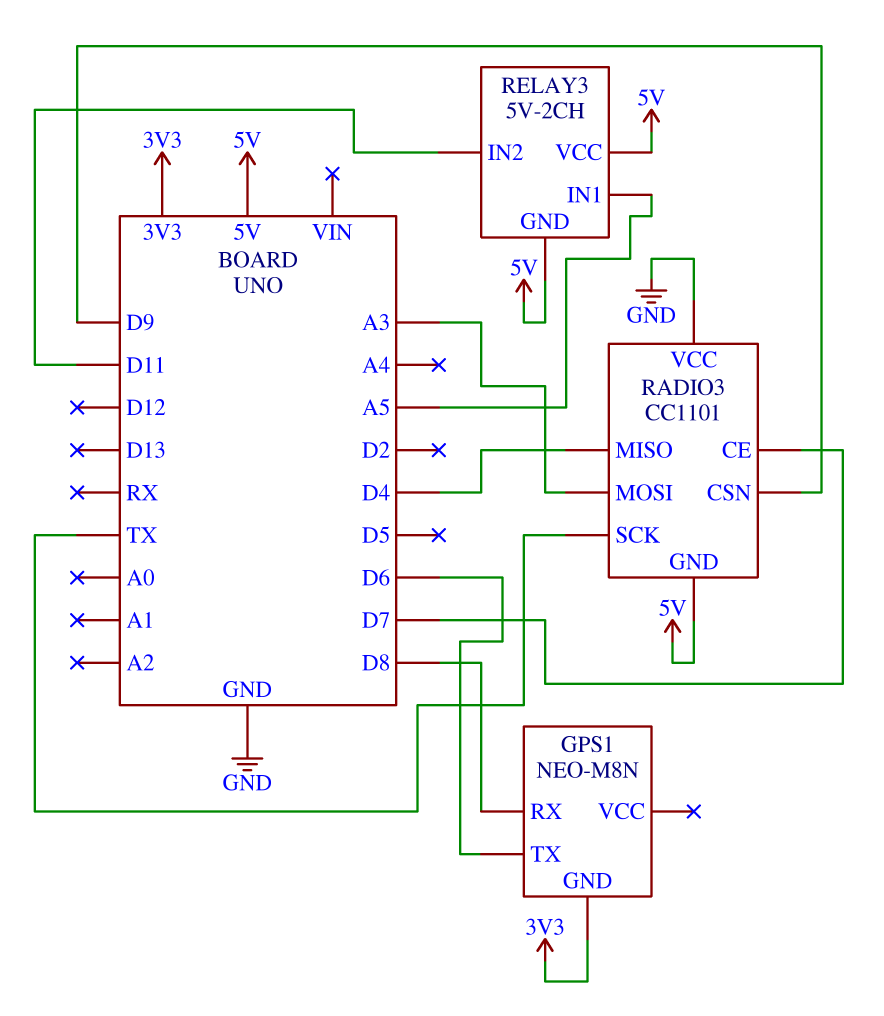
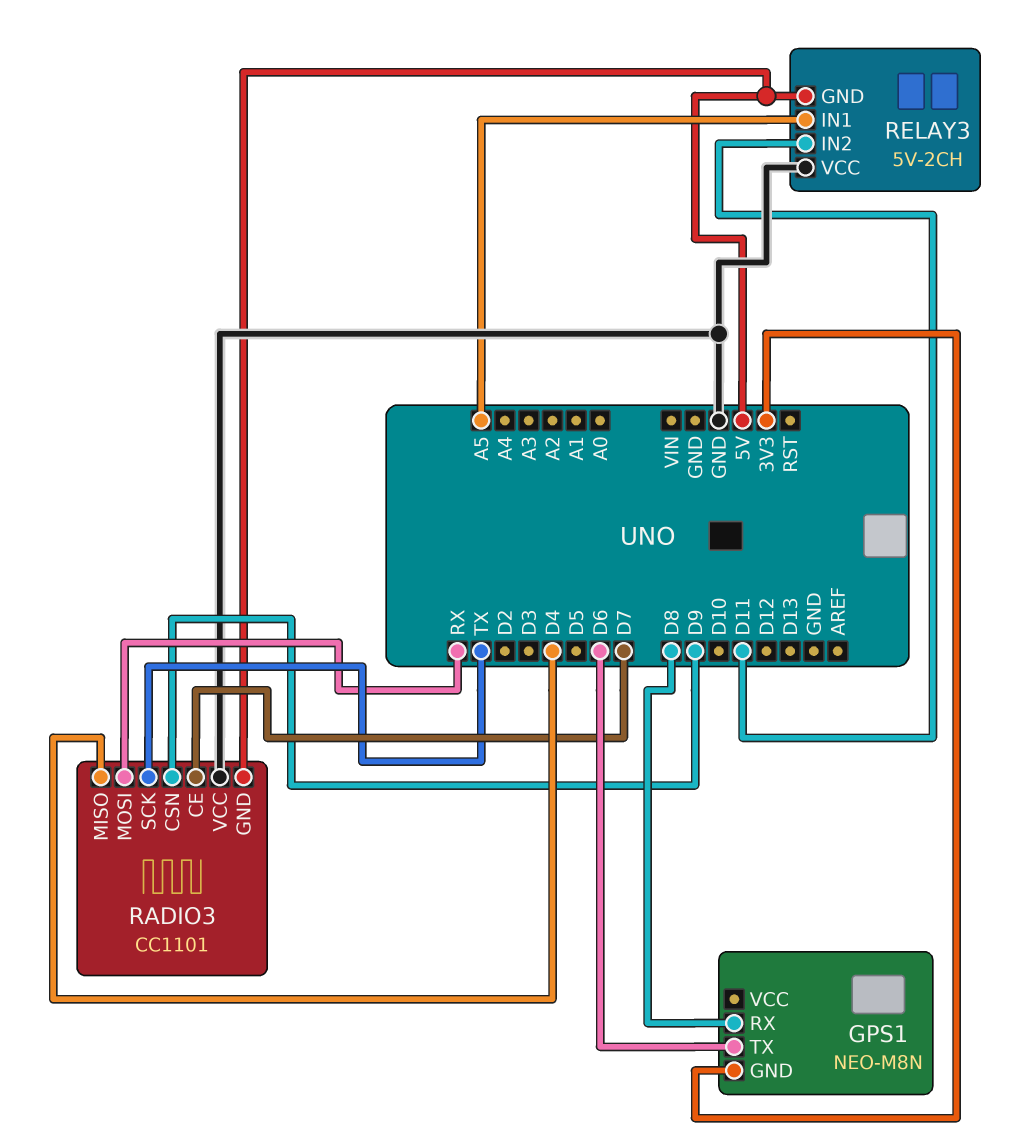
RADIO3 pin MOSI: A3 -> RX
RELAY3 pin VCC: 5V -> GND

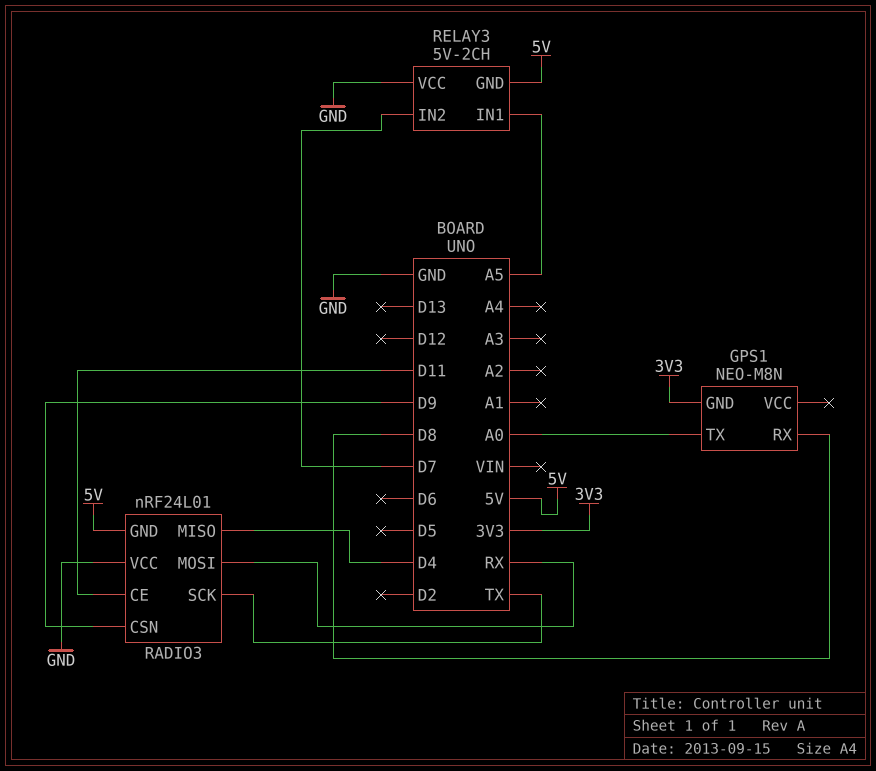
GPS1 pin TX: D6 -> A0
RADIO3: CC1101 -> nRF24L01
RADIO3 pin CE: D7 -> D11
RELAY3 pin IN2: D11 -> D7

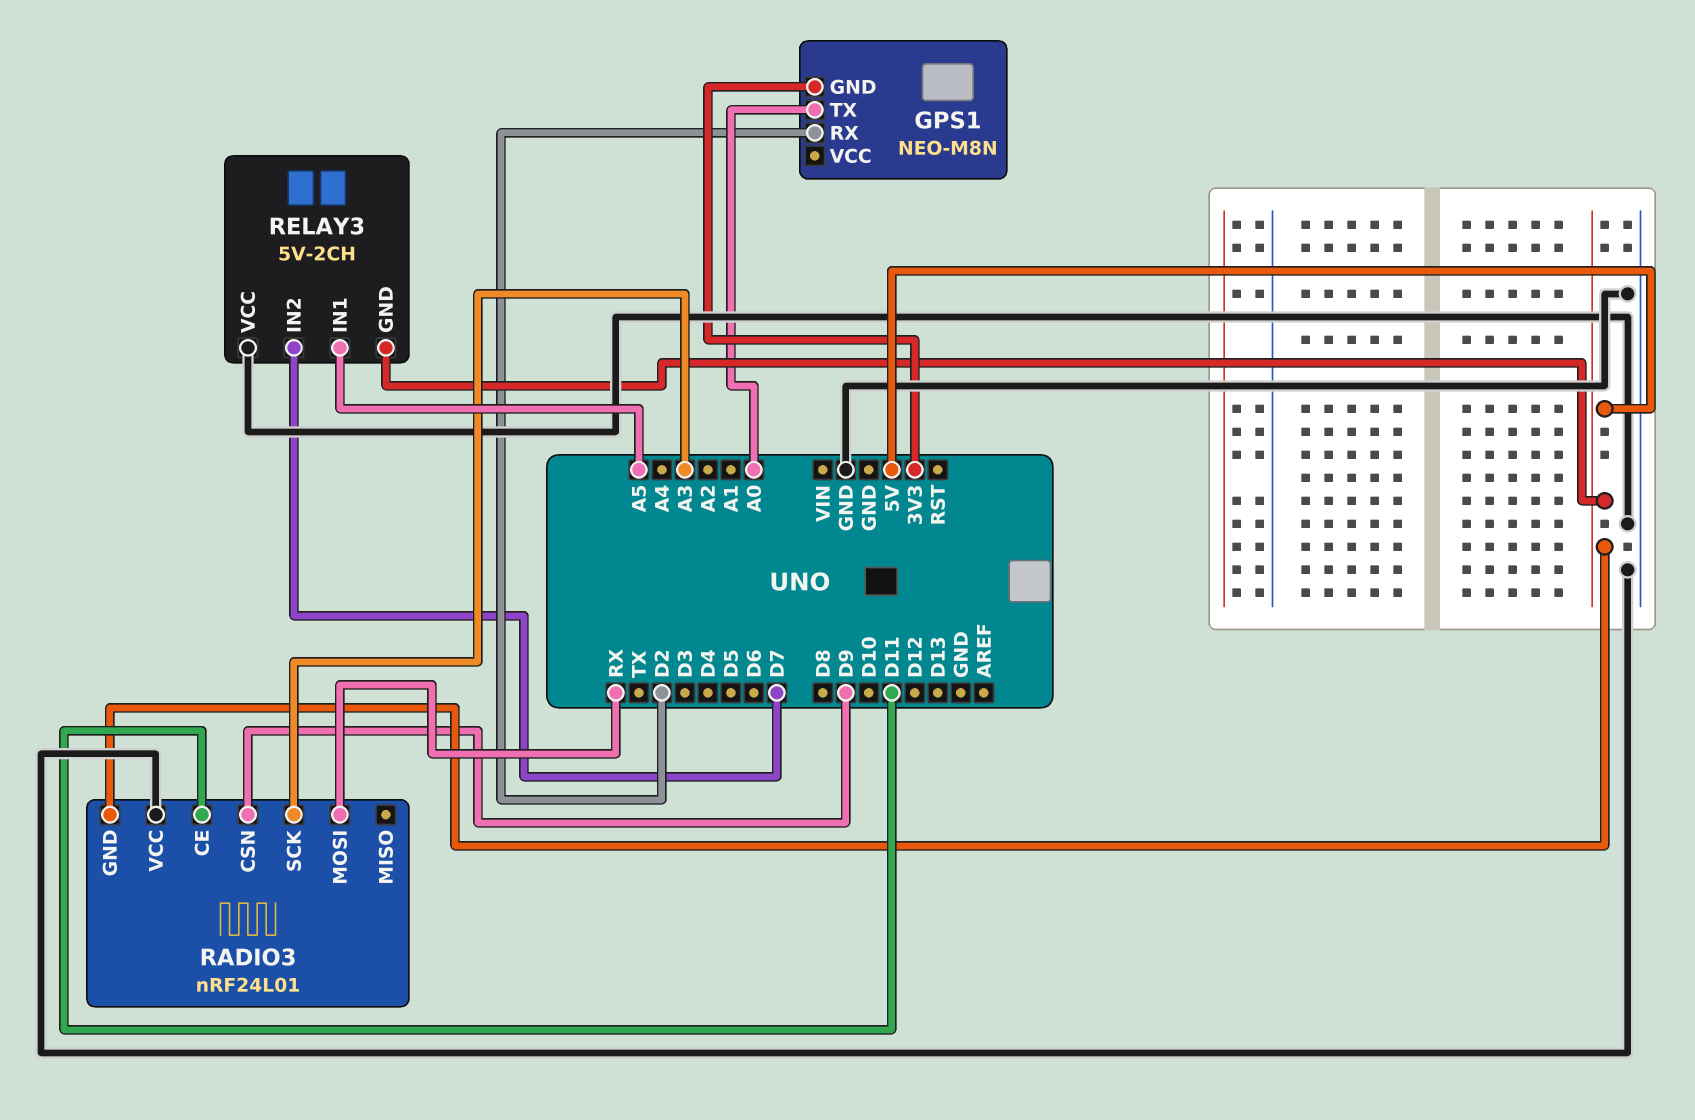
GPS1 pin RX: D8 -> D2
RADIO3 pin MISO: D4 -> none
RADIO3 pin SCK: TX -> A3

